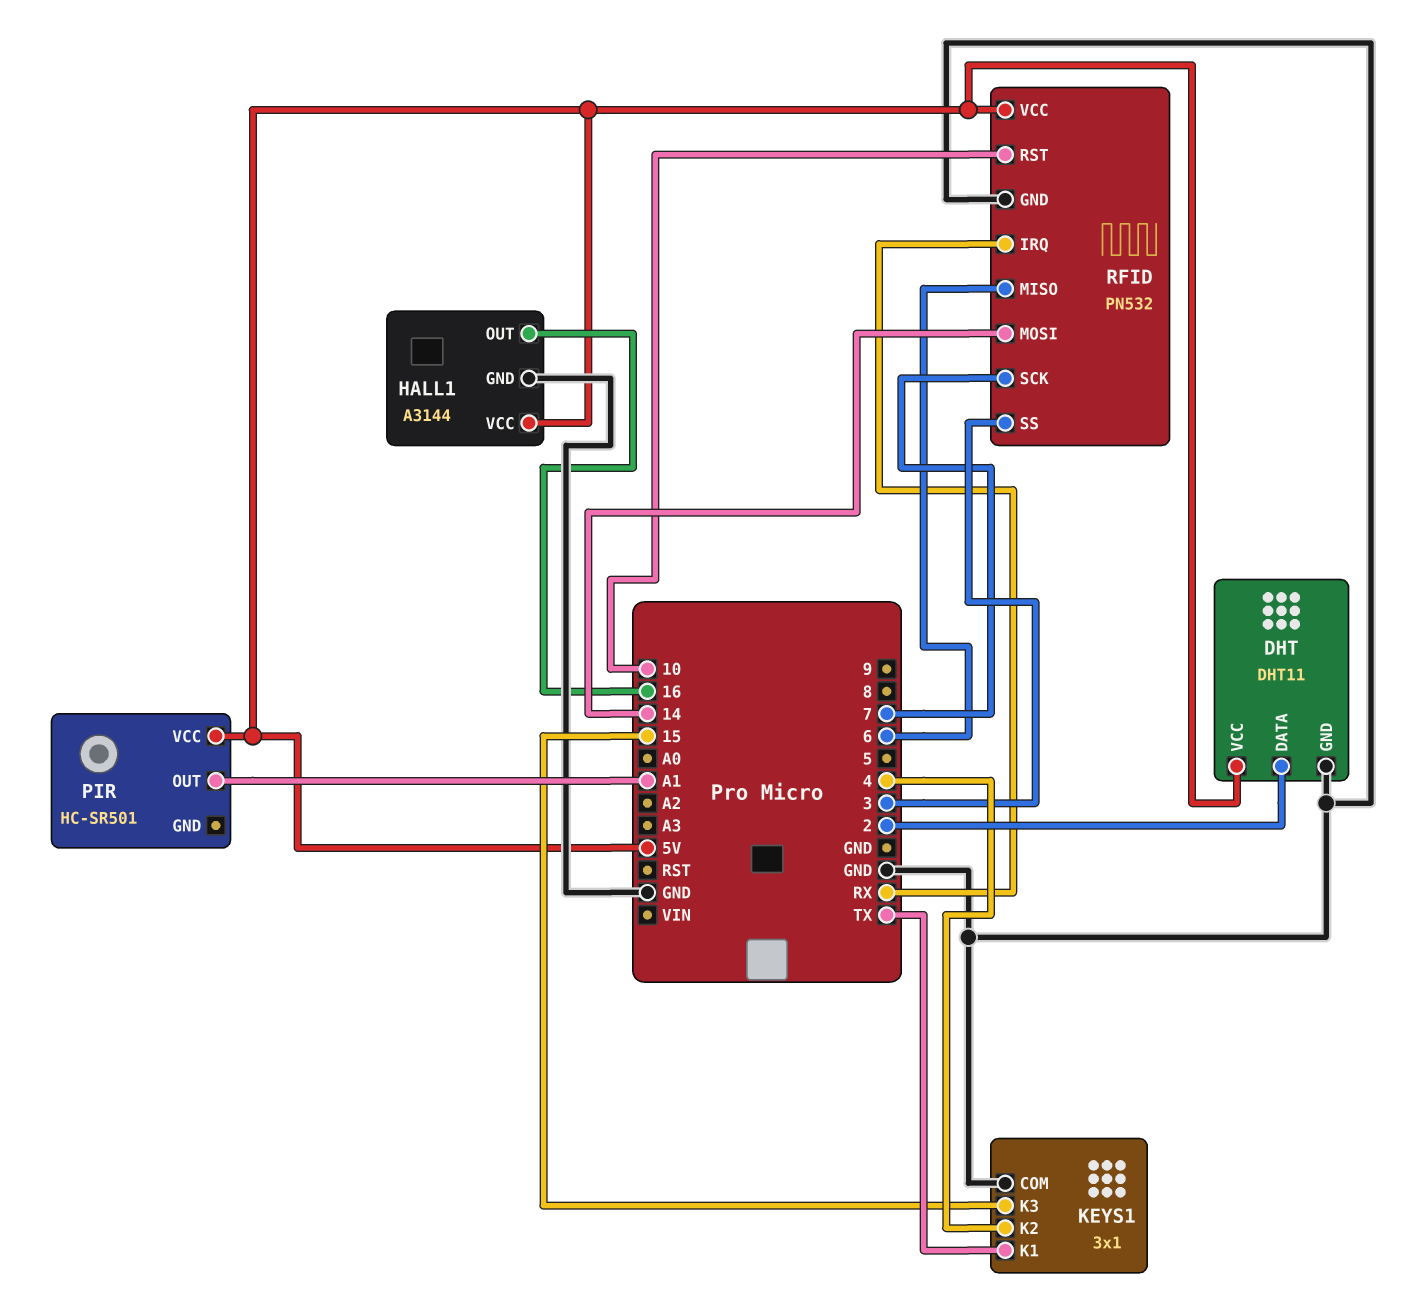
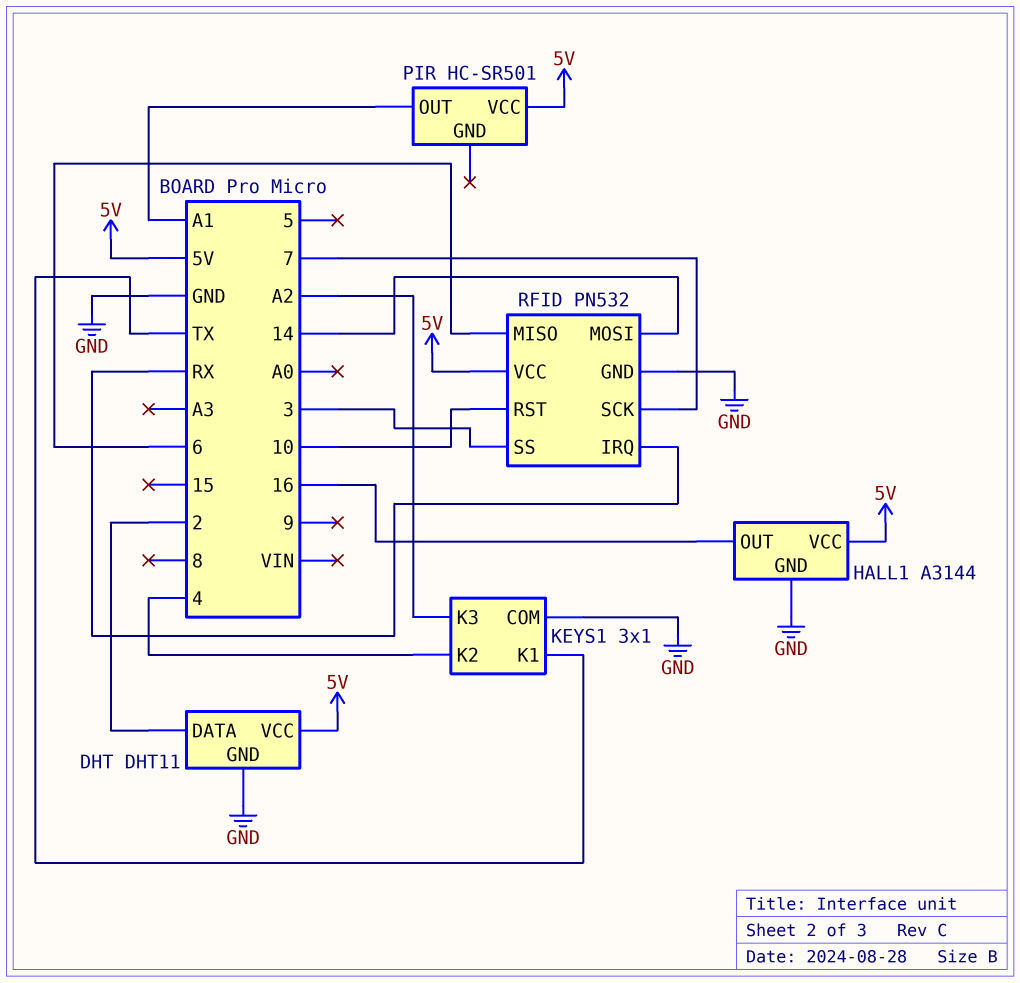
KEYS1 pin K3: 15 -> A2

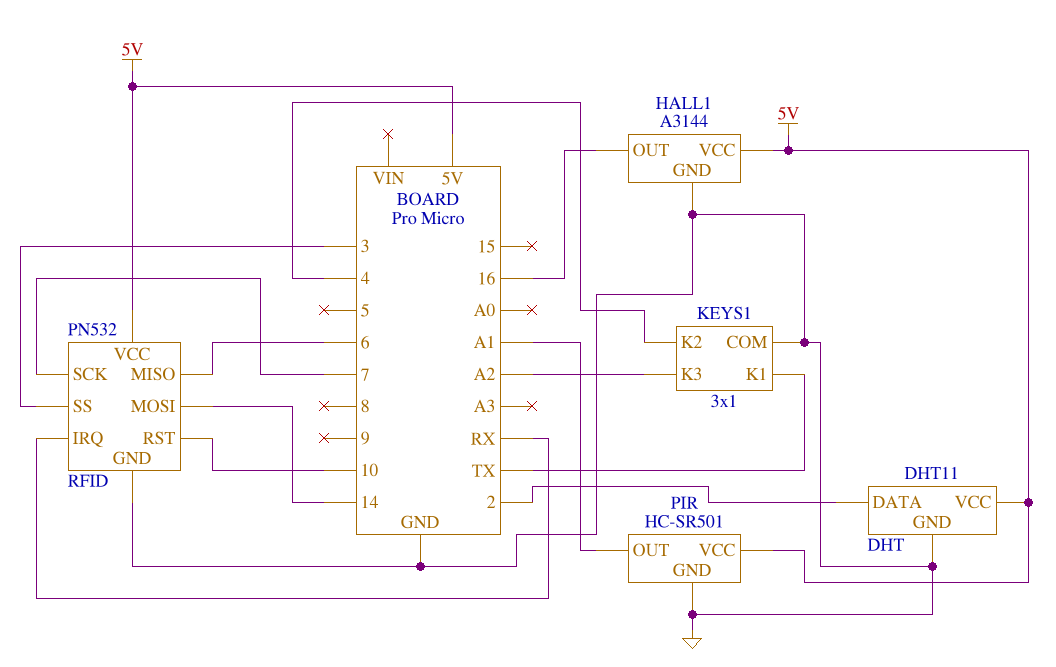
PIR pin GND: none -> GND

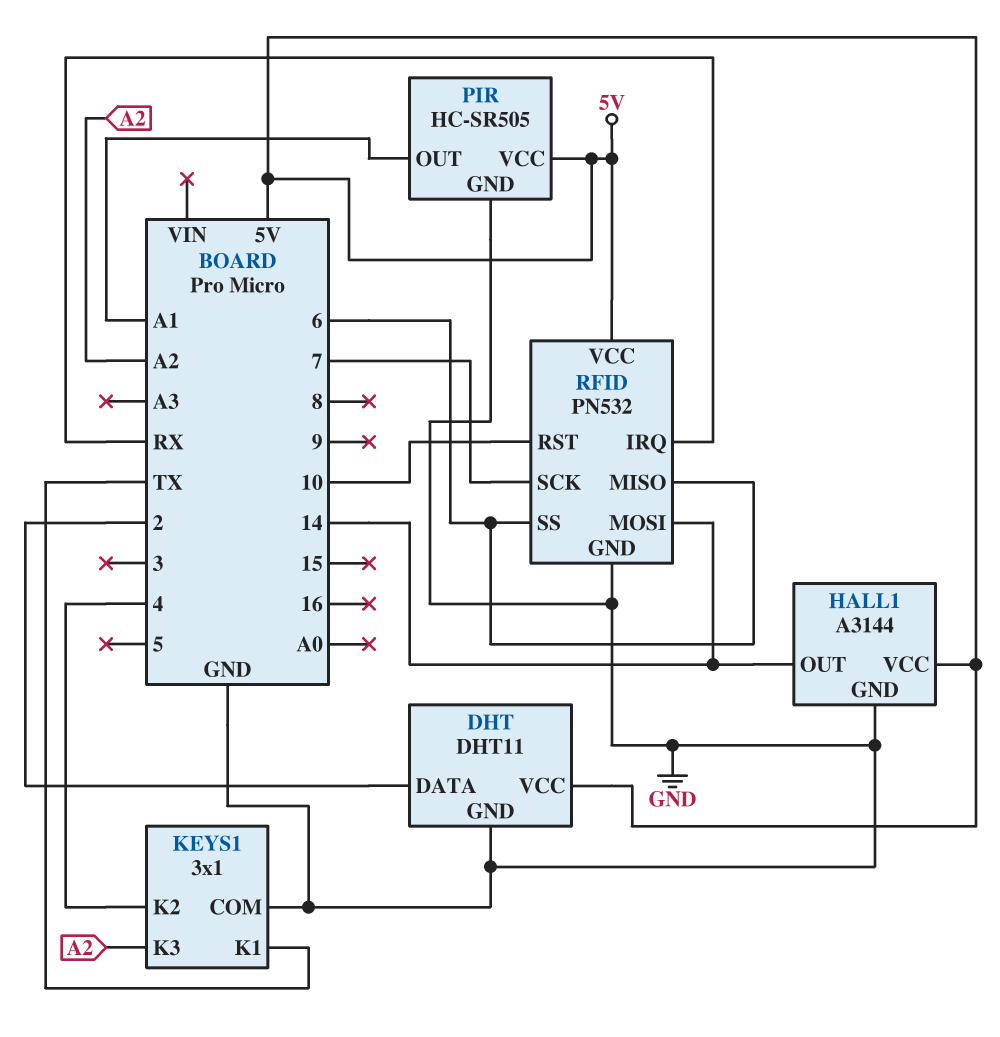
HALL1 pin OUT: 16 -> 14
PIR: HC-SR501 -> HC-SR505
RFID pin SS: 3 -> 6

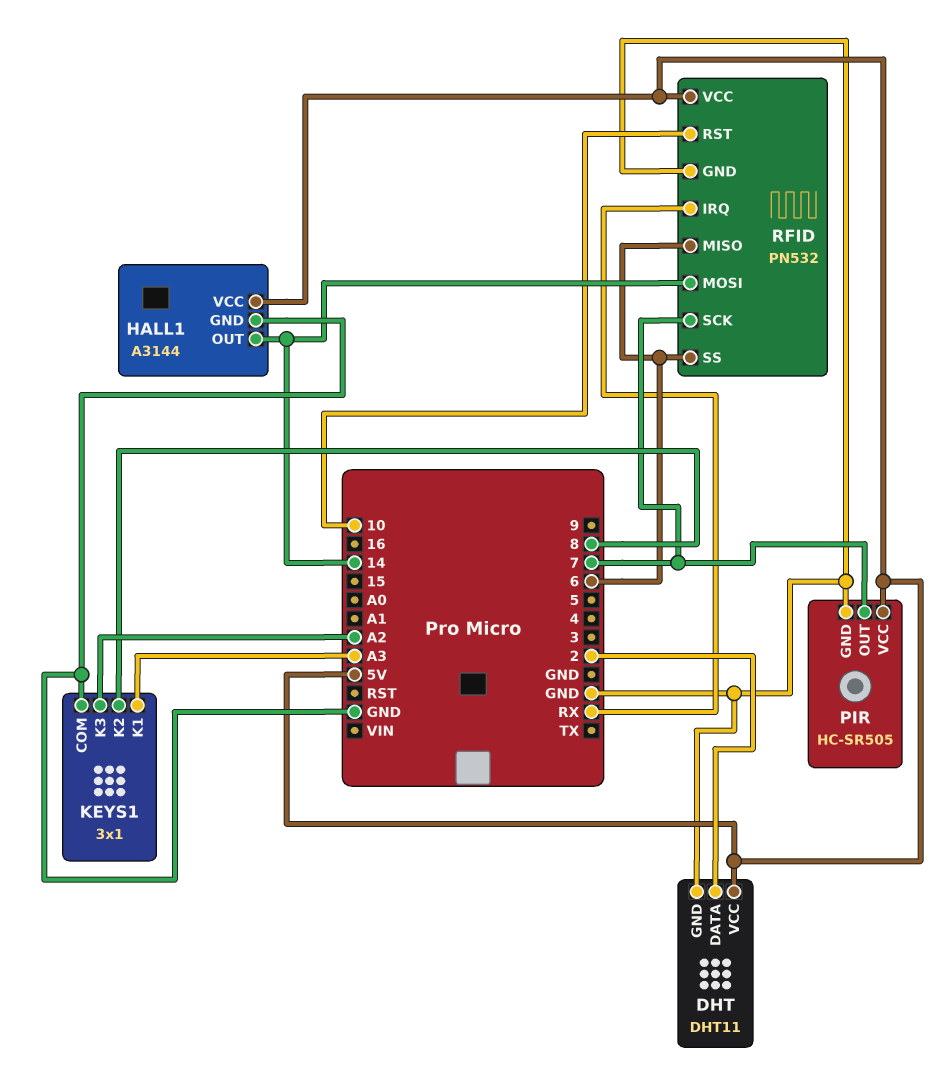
KEYS1 pin K1: TX -> A3
KEYS1 pin K2: 4 -> 8
PIR pin OUT: A1 -> 7

